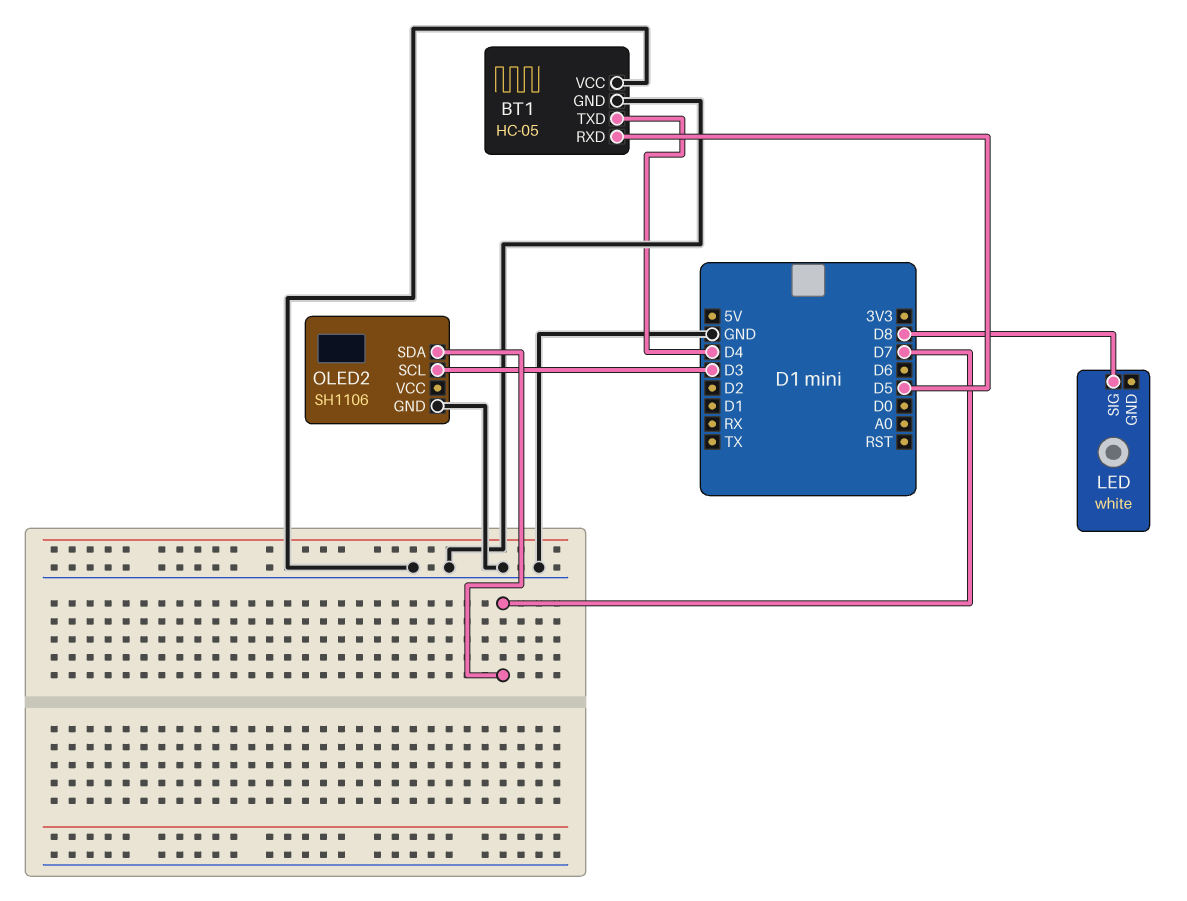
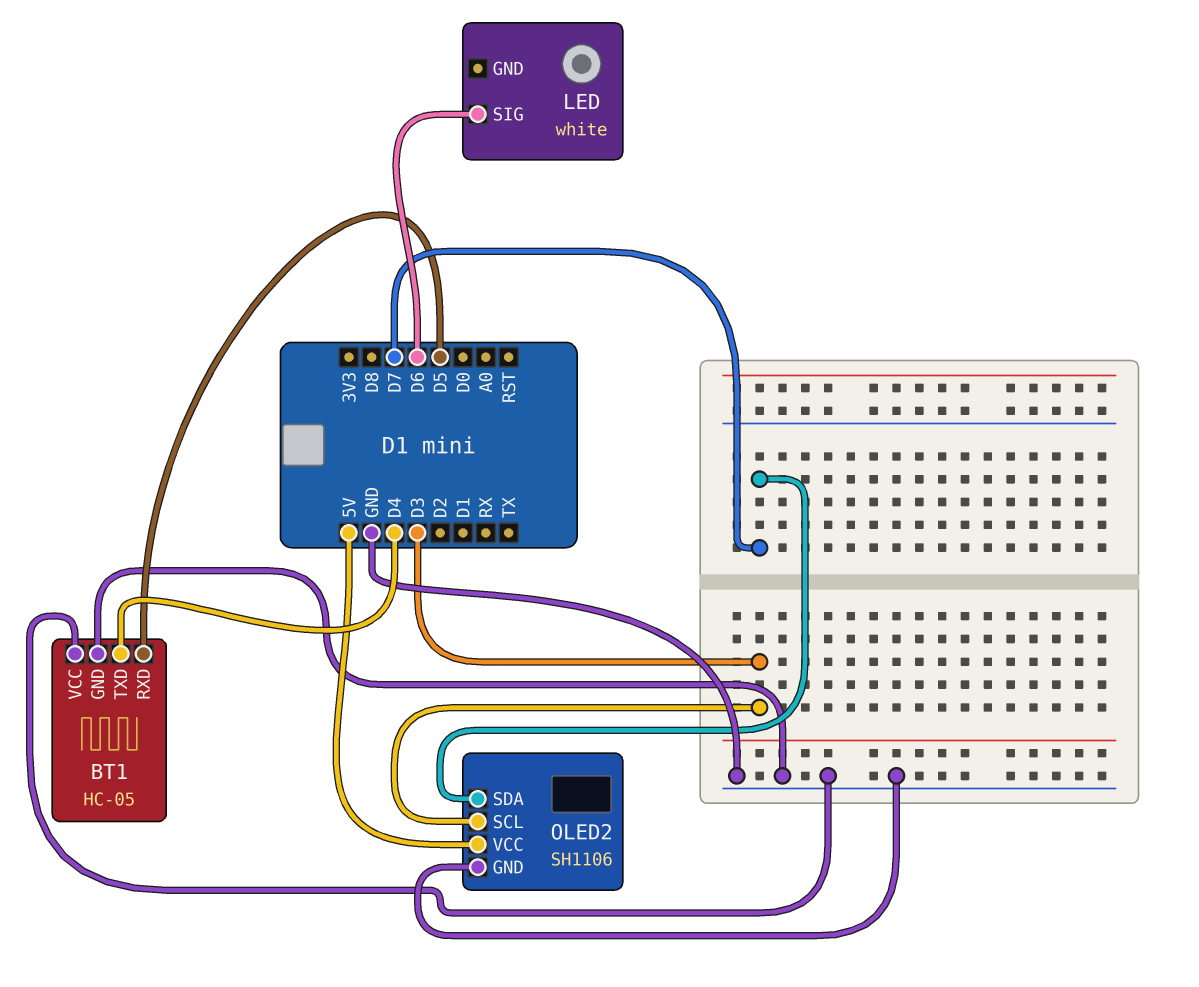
LED pin SIG: D8 -> D6
OLED2 pin VCC: none -> 5V

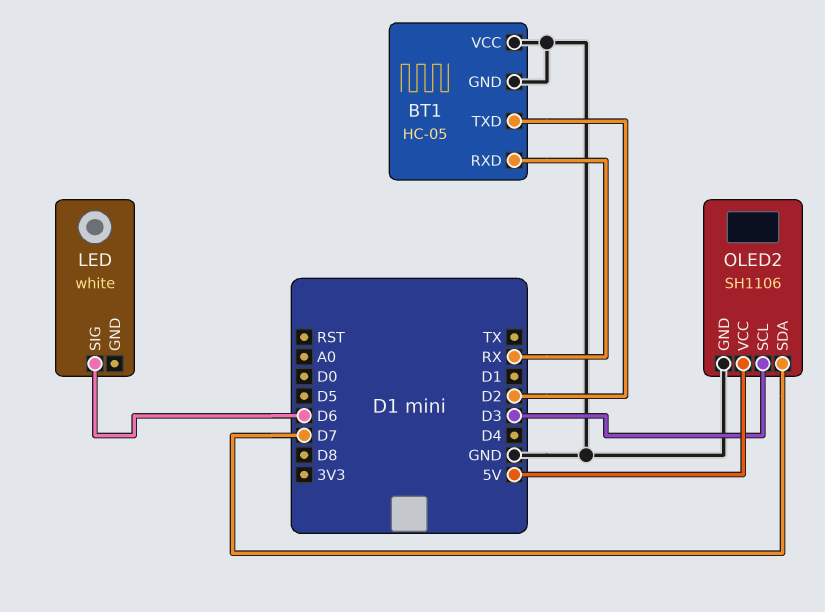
BT1 pin RXD: D5 -> RX
BT1 pin TXD: D4 -> D2

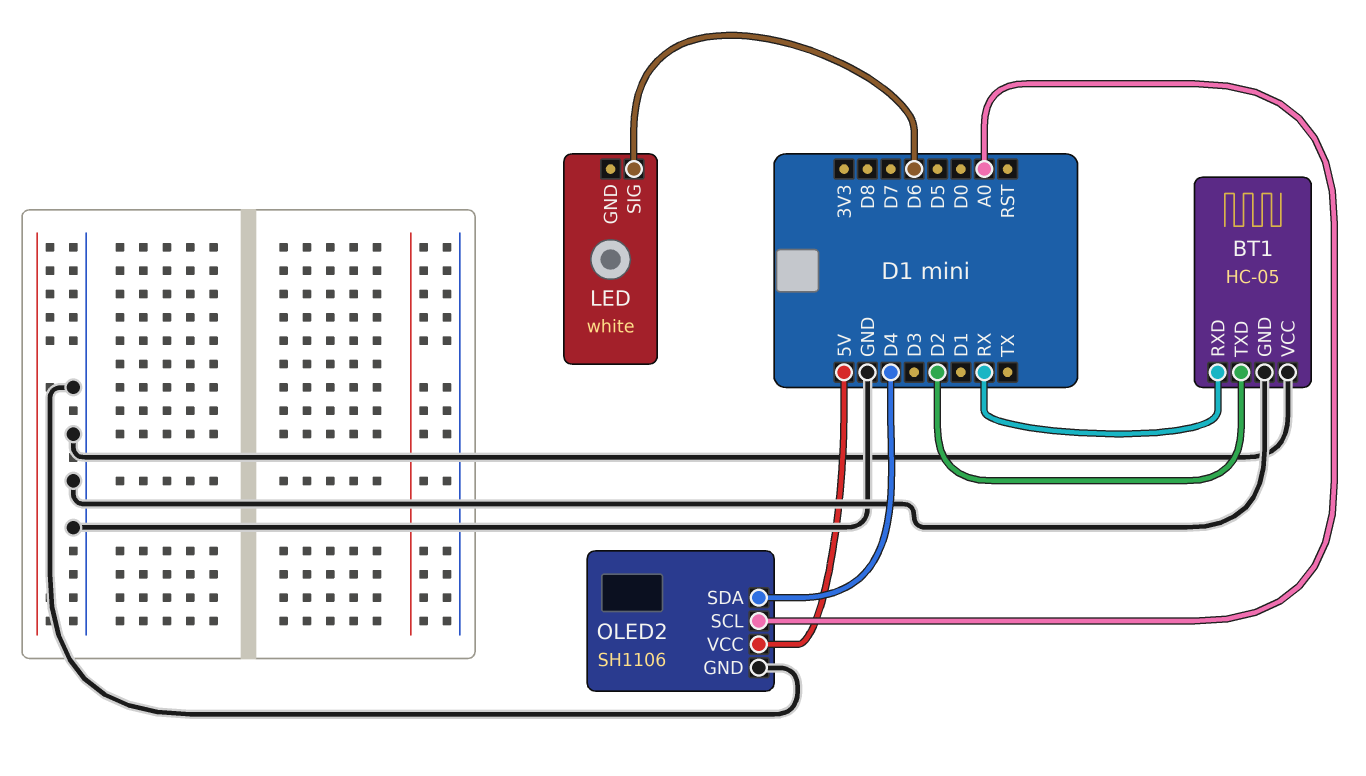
OLED2 pin SCL: D3 -> A0
OLED2 pin SDA: D7 -> D4

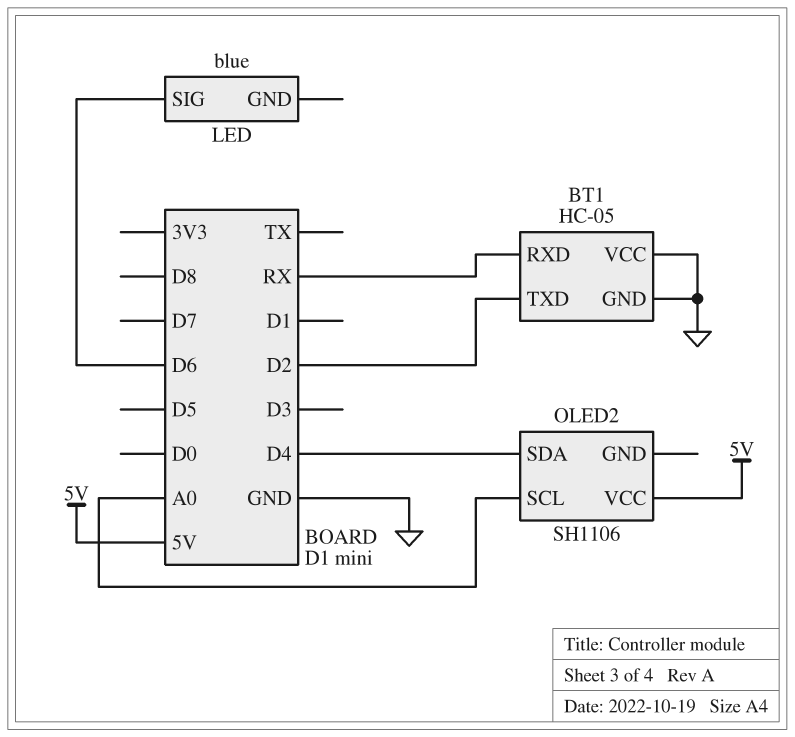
LED: white -> blue
OLED2 pin GND: GND -> none

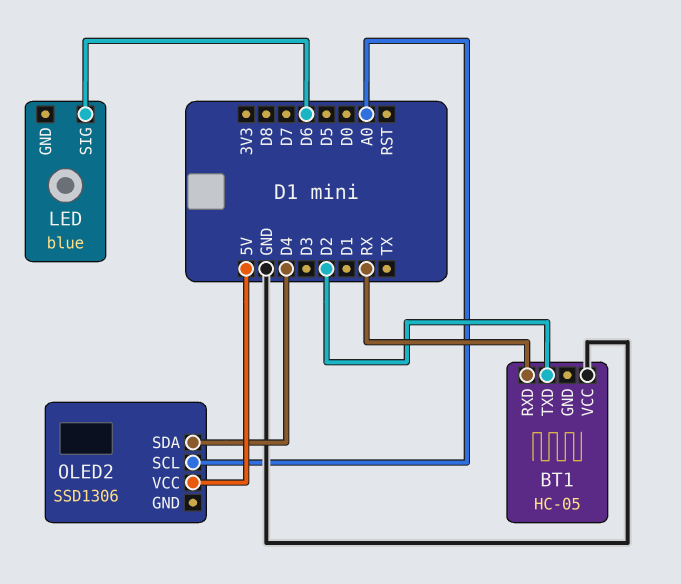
BT1 pin GND: GND -> none
OLED2: SH1106 -> SSD1306

